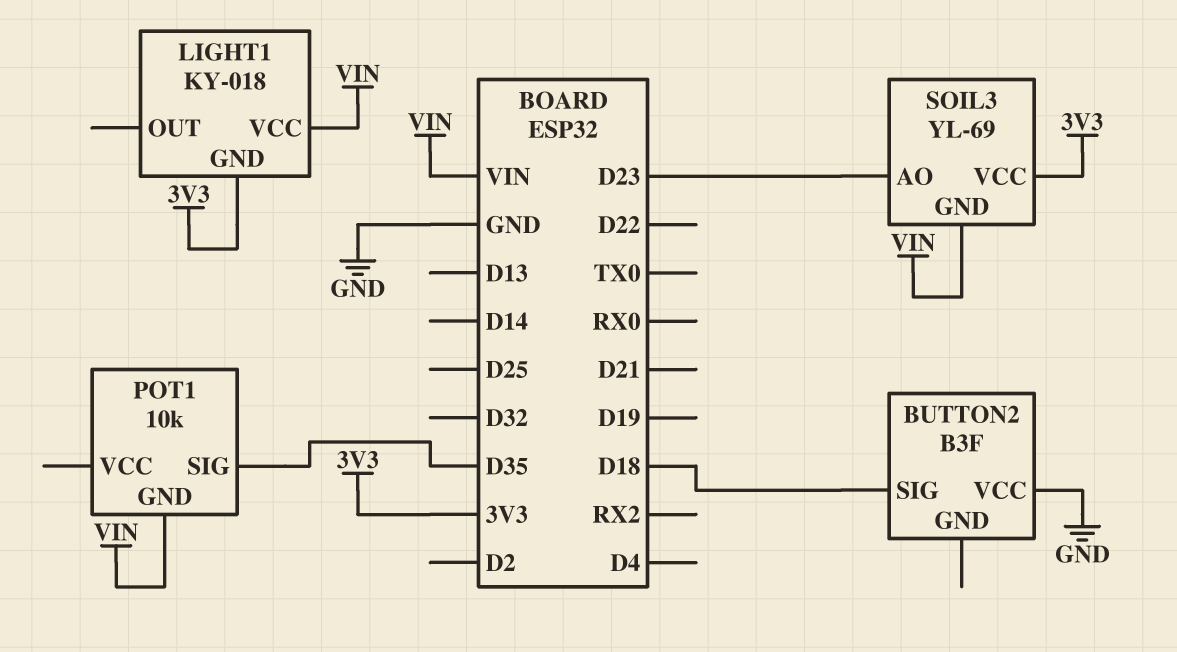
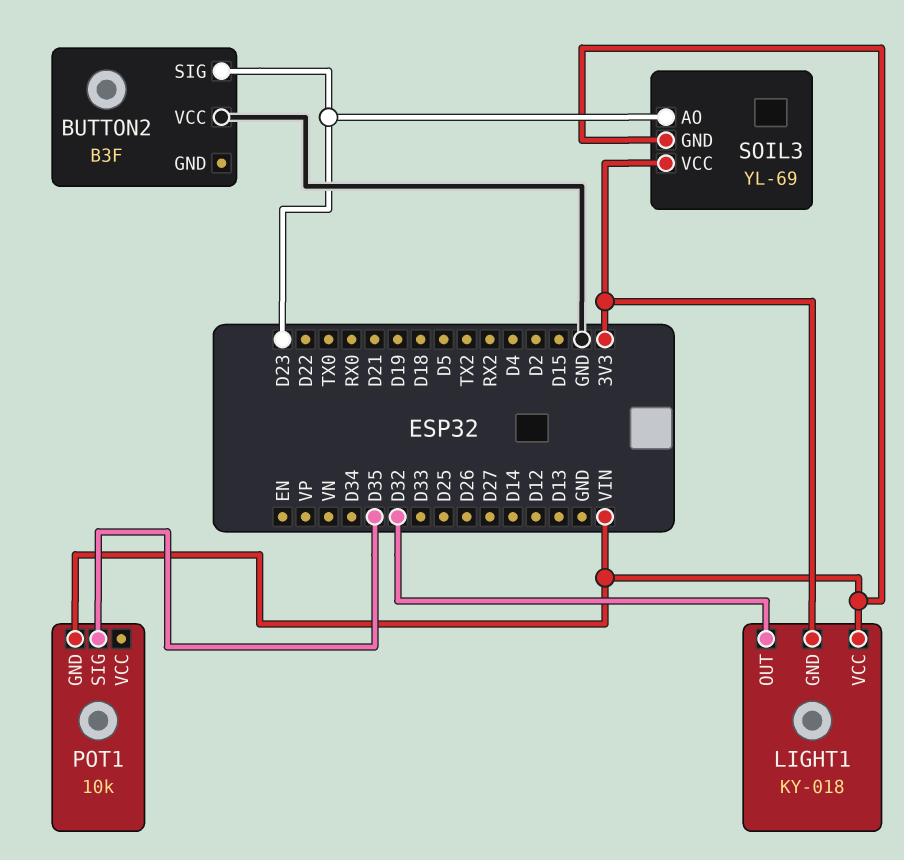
BUTTON2 pin SIG: D18 -> D23
LIGHT1 pin OUT: none -> D32

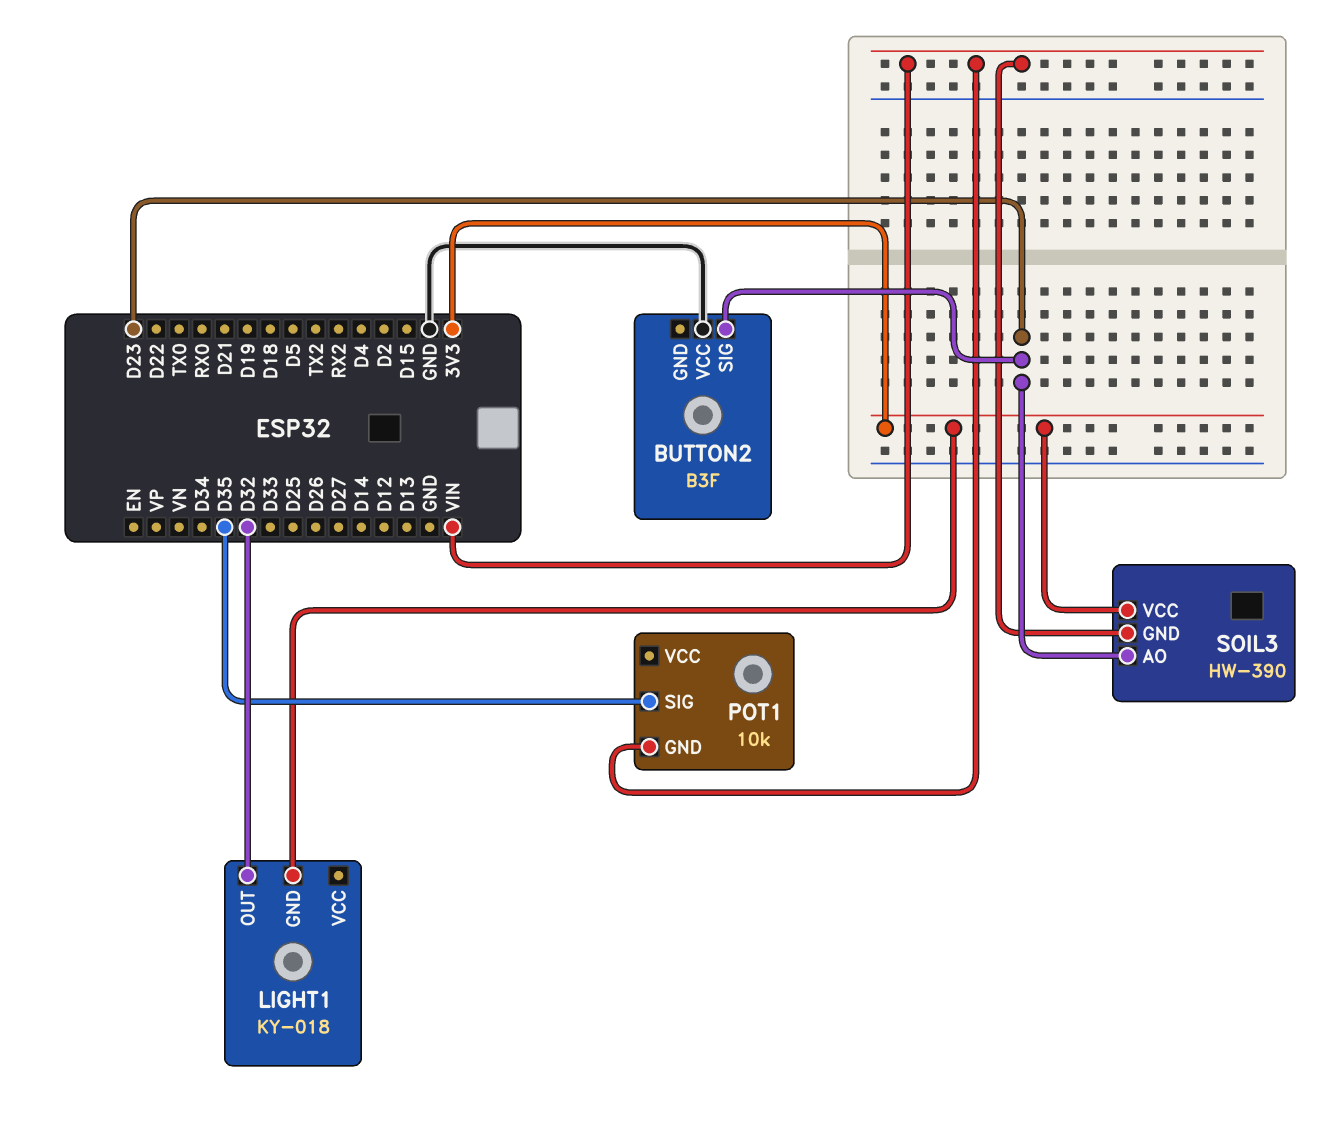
LIGHT1 pin VCC: VIN -> none
SOIL3: YL-69 -> HW-390

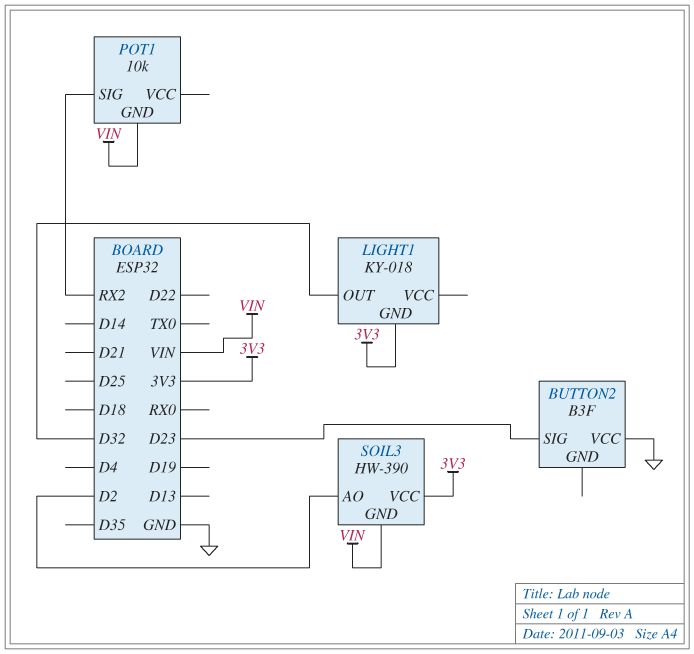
POT1 pin SIG: D35 -> RX2
SOIL3 pin AO: D23 -> D2

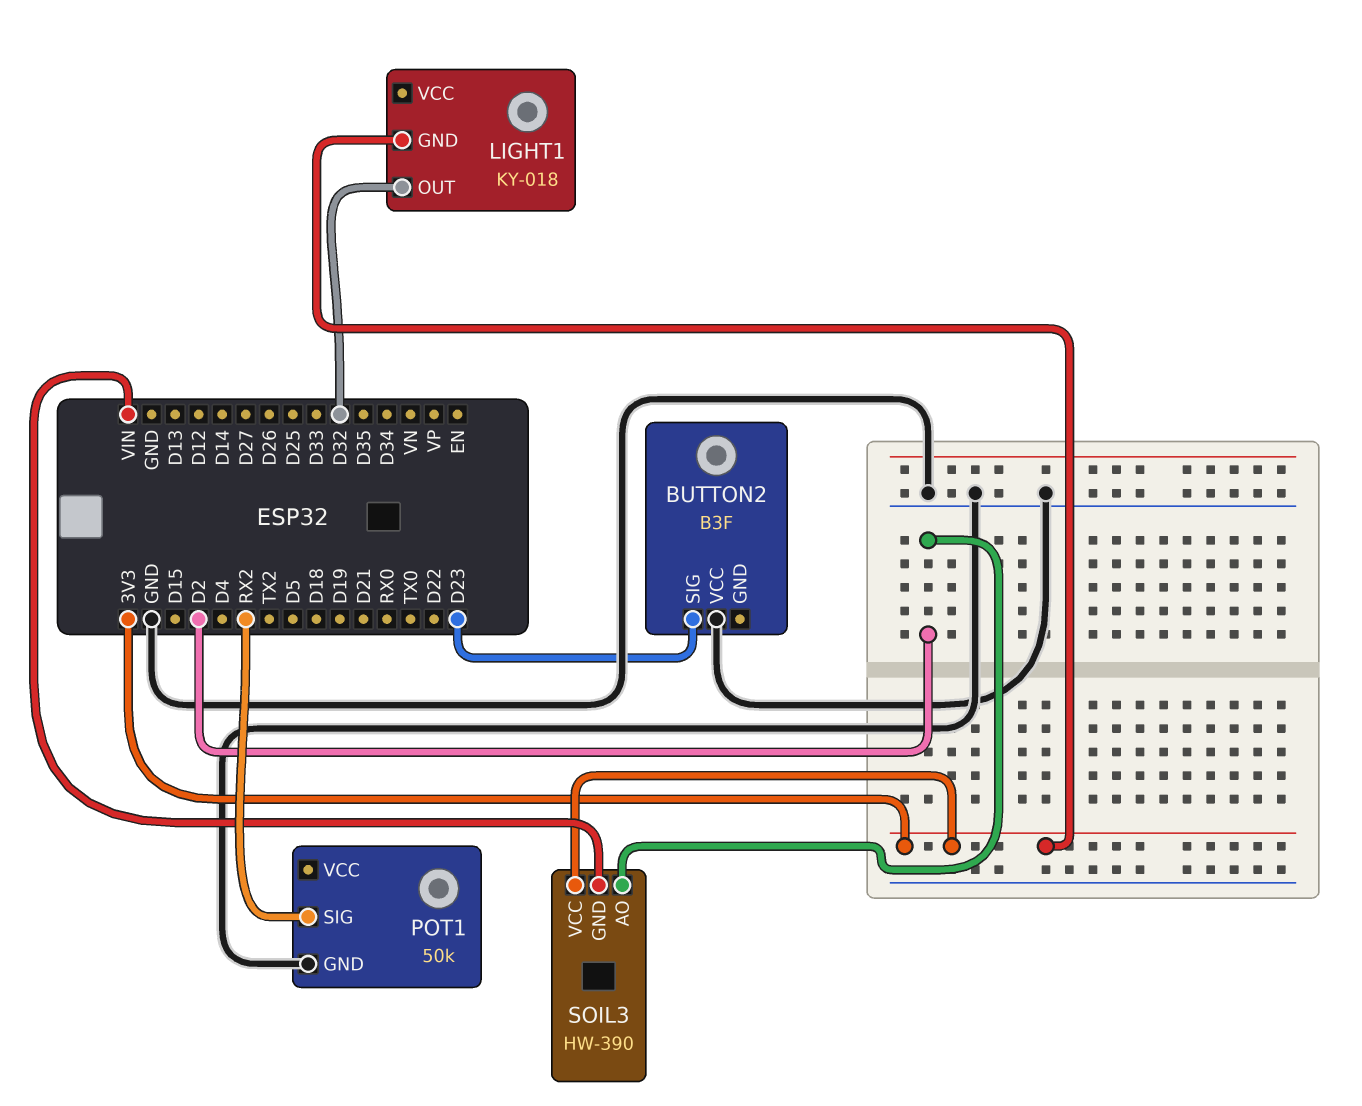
POT1: 10k -> 50k
POT1 pin GND: VIN -> GND

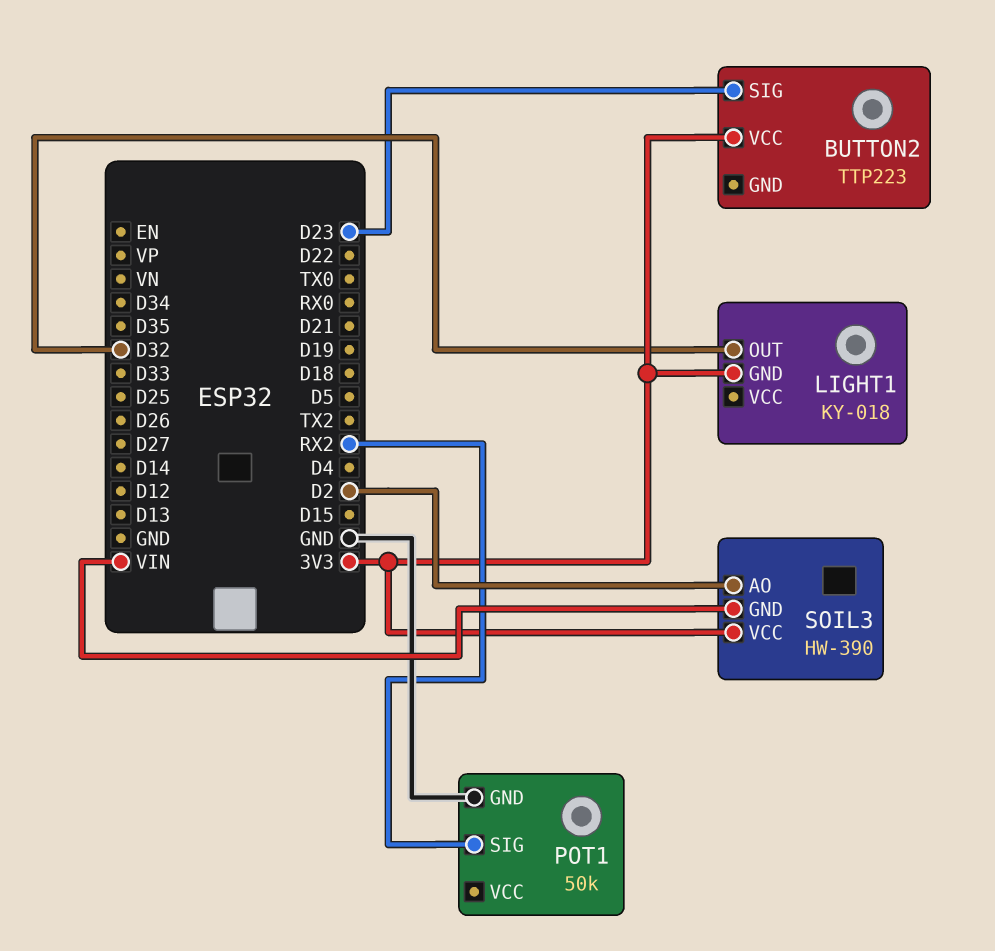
BUTTON2: B3F -> TTP223
BUTTON2 pin VCC: GND -> 3V3

